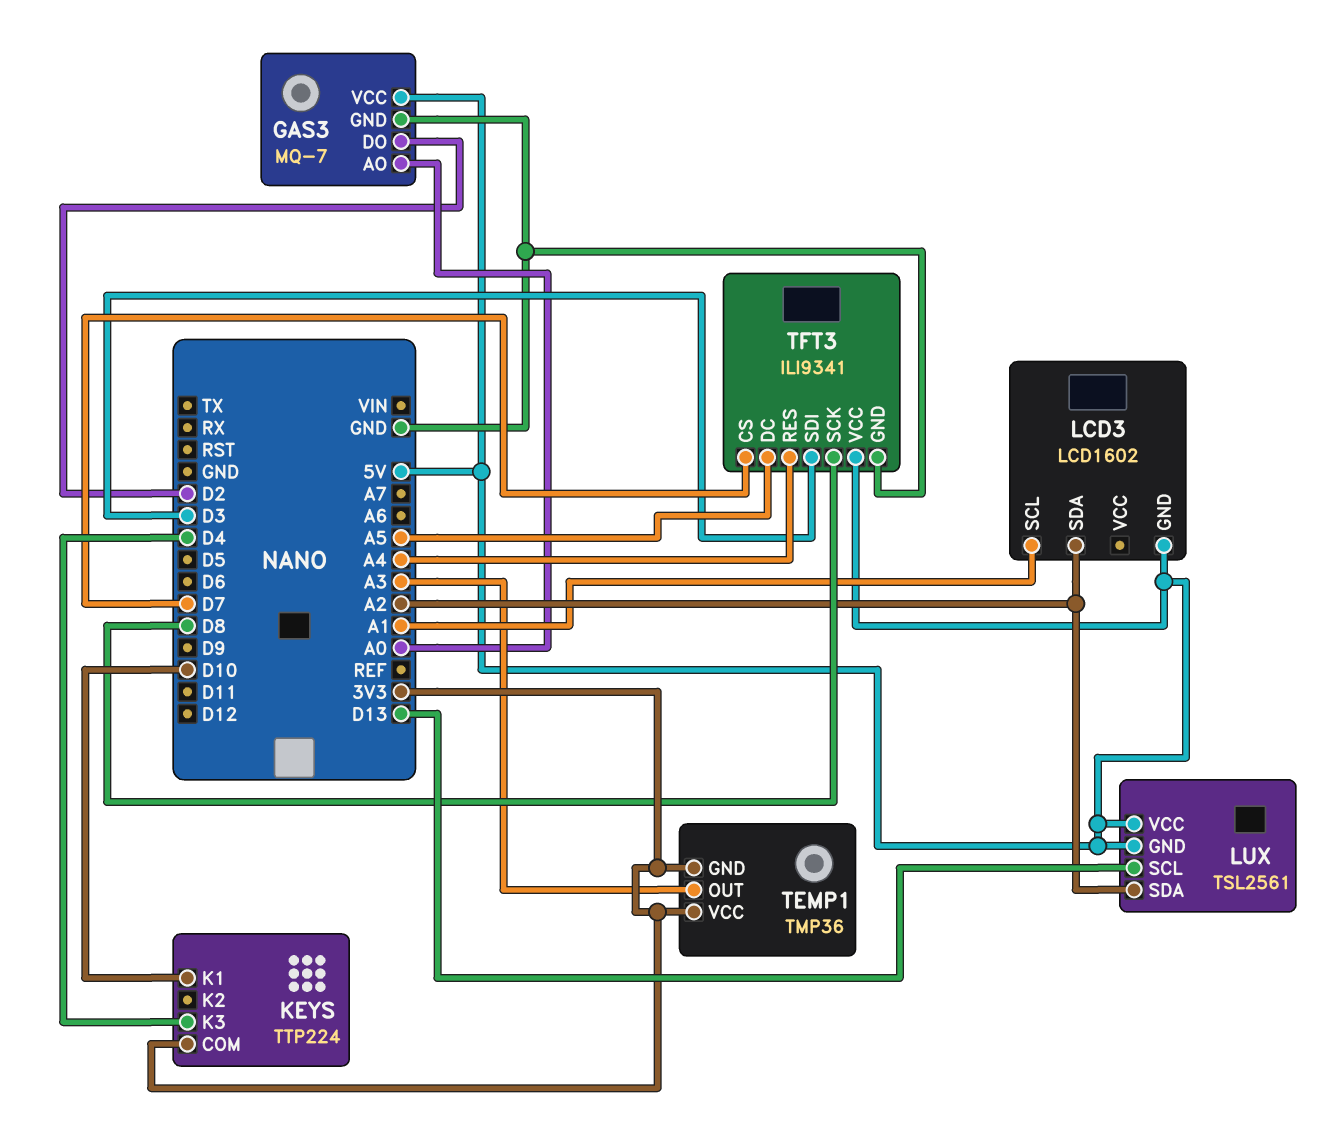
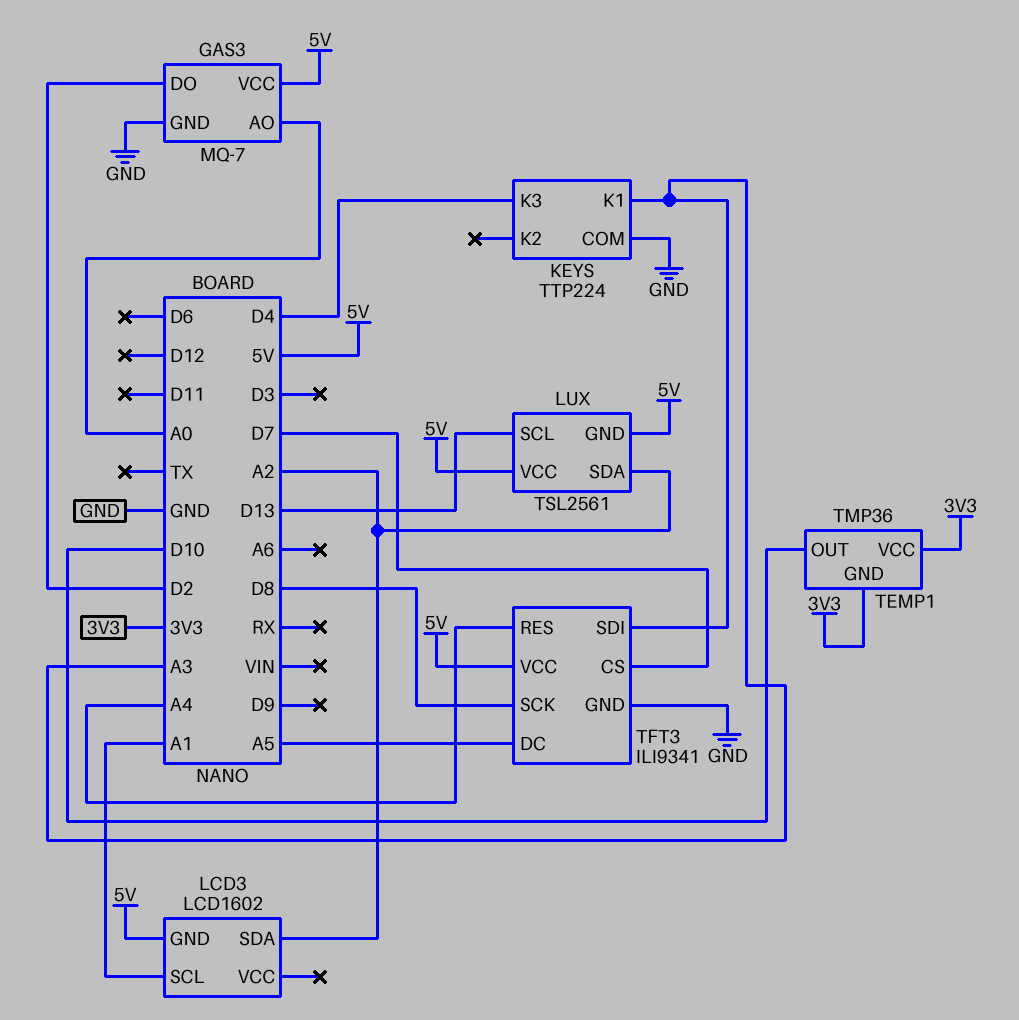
KEYS pin COM: 3V3 -> GND
KEYS pin K1: D10 -> A3
TEMP1 pin OUT: A3 -> D10
TFT3 pin SDI: D3 -> A3

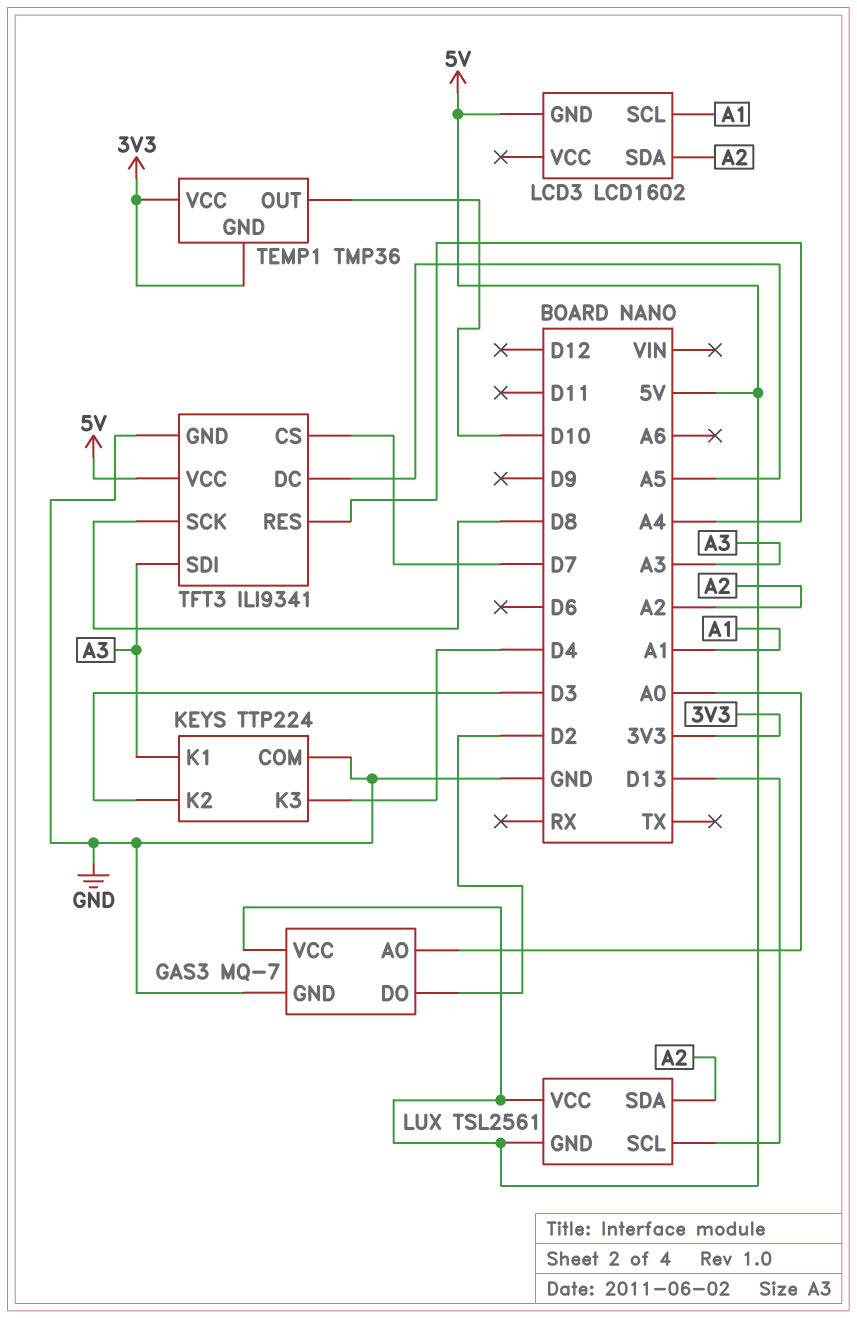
KEYS pin K2: none -> D3

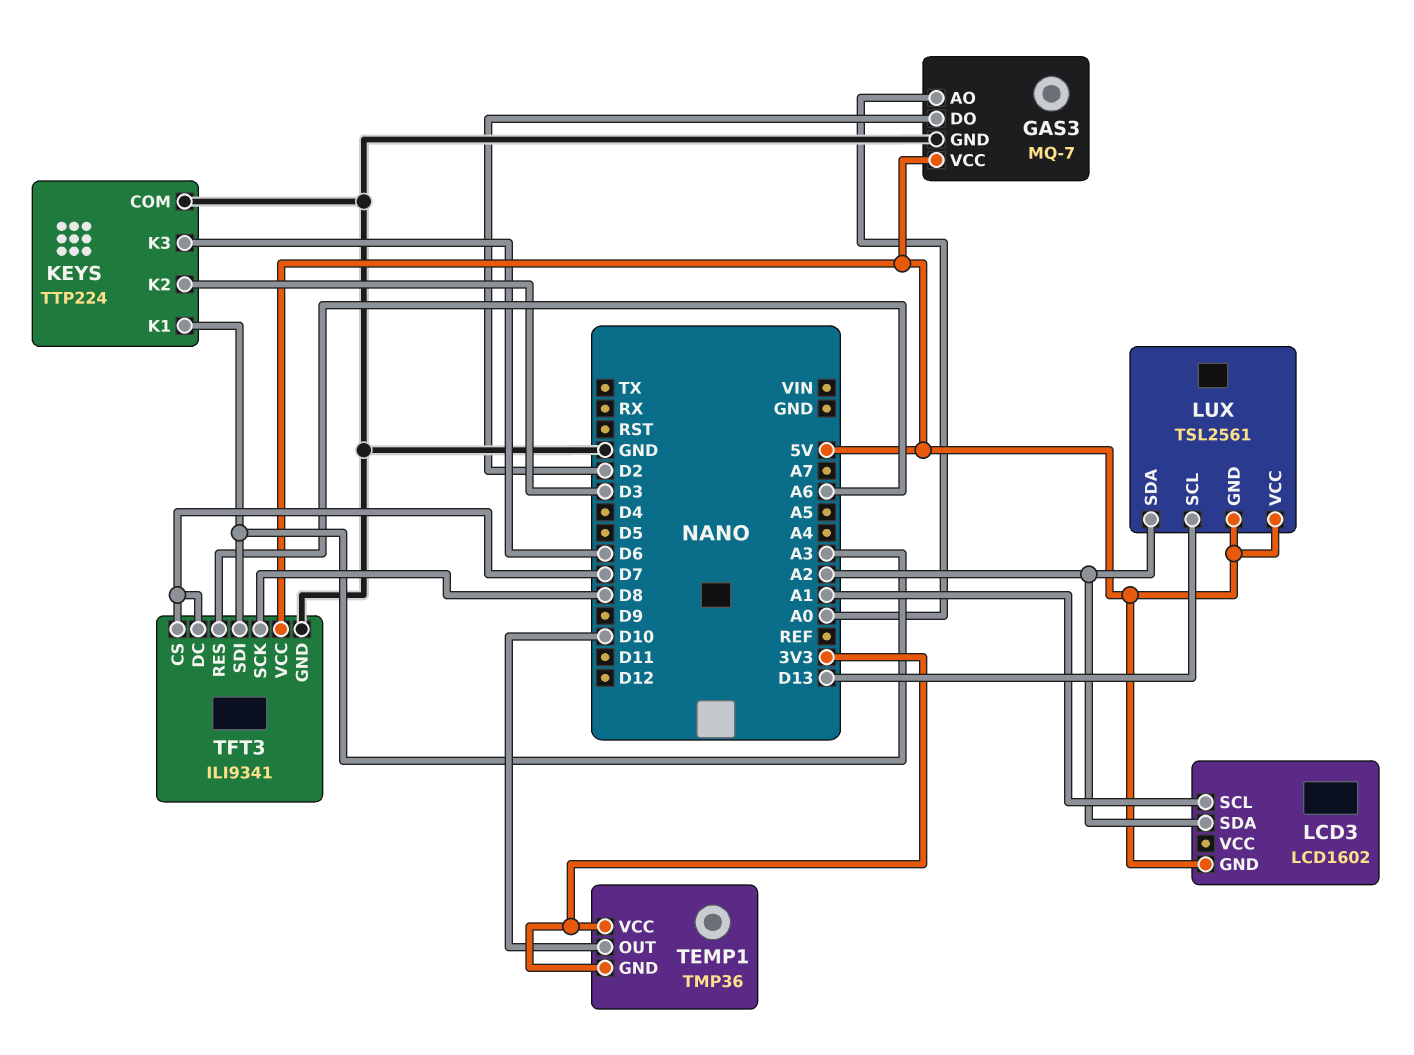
KEYS pin K3: D4 -> D6
TFT3 pin DC: A5 -> D7
TFT3 pin RES: A4 -> A6

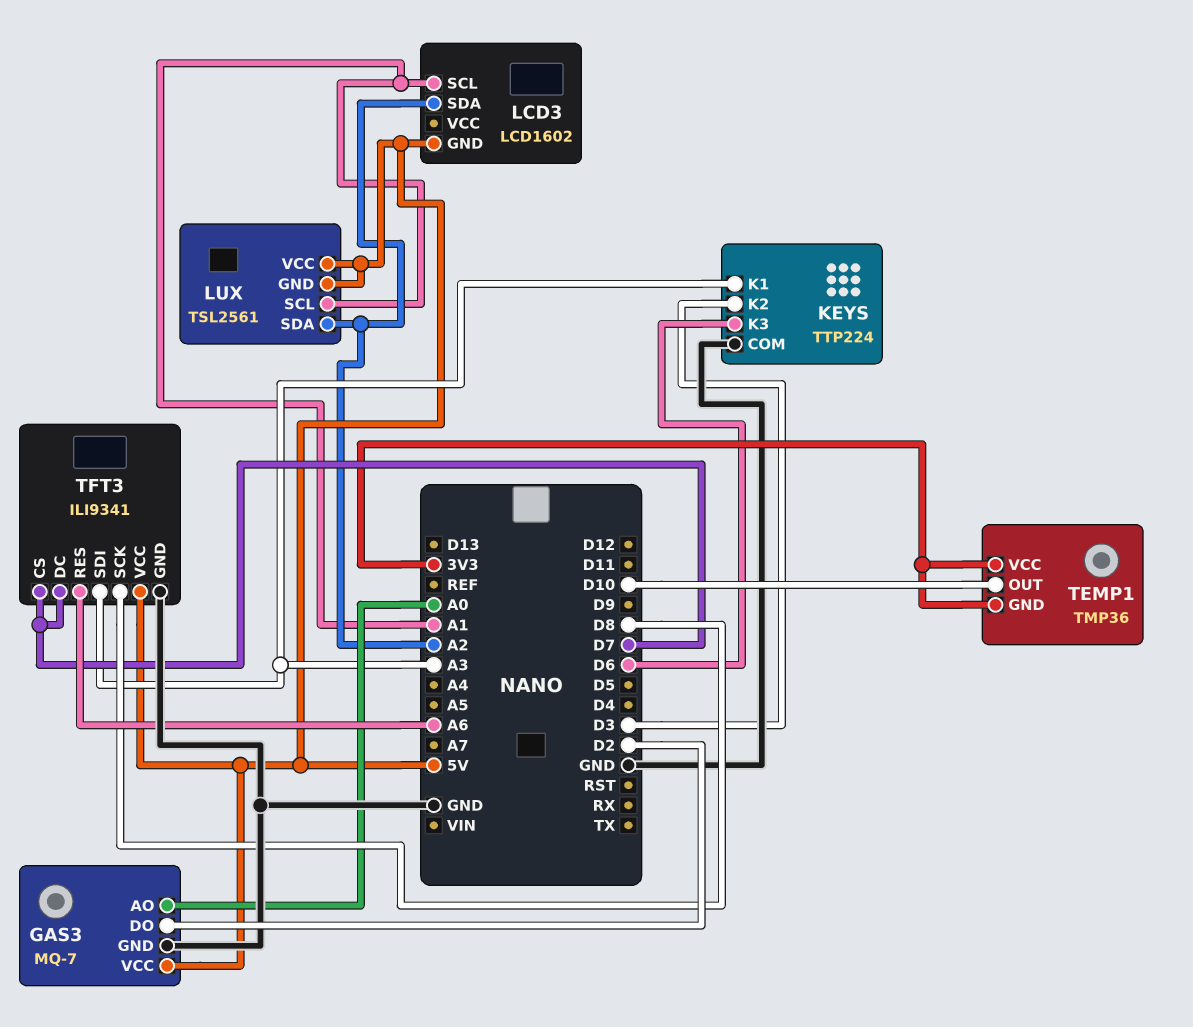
LUX pin SCL: D13 -> A1

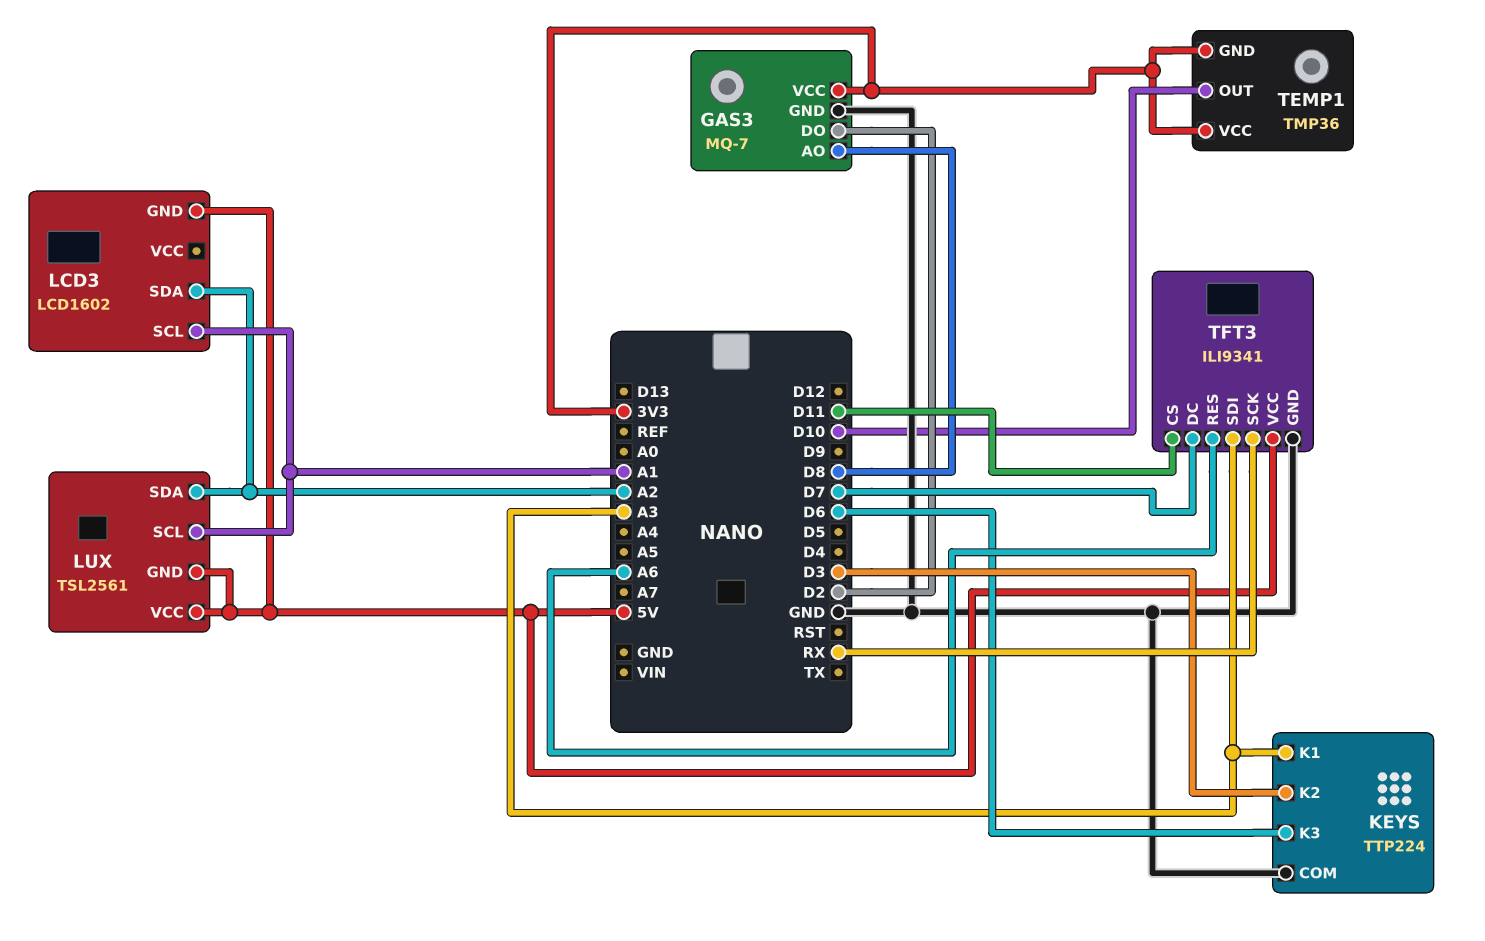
GAS3 pin AO: A0 -> D8
GAS3 pin VCC: 5V -> 3V3
TFT3 pin CS: D7 -> D11
TFT3 pin SCK: D8 -> RX

